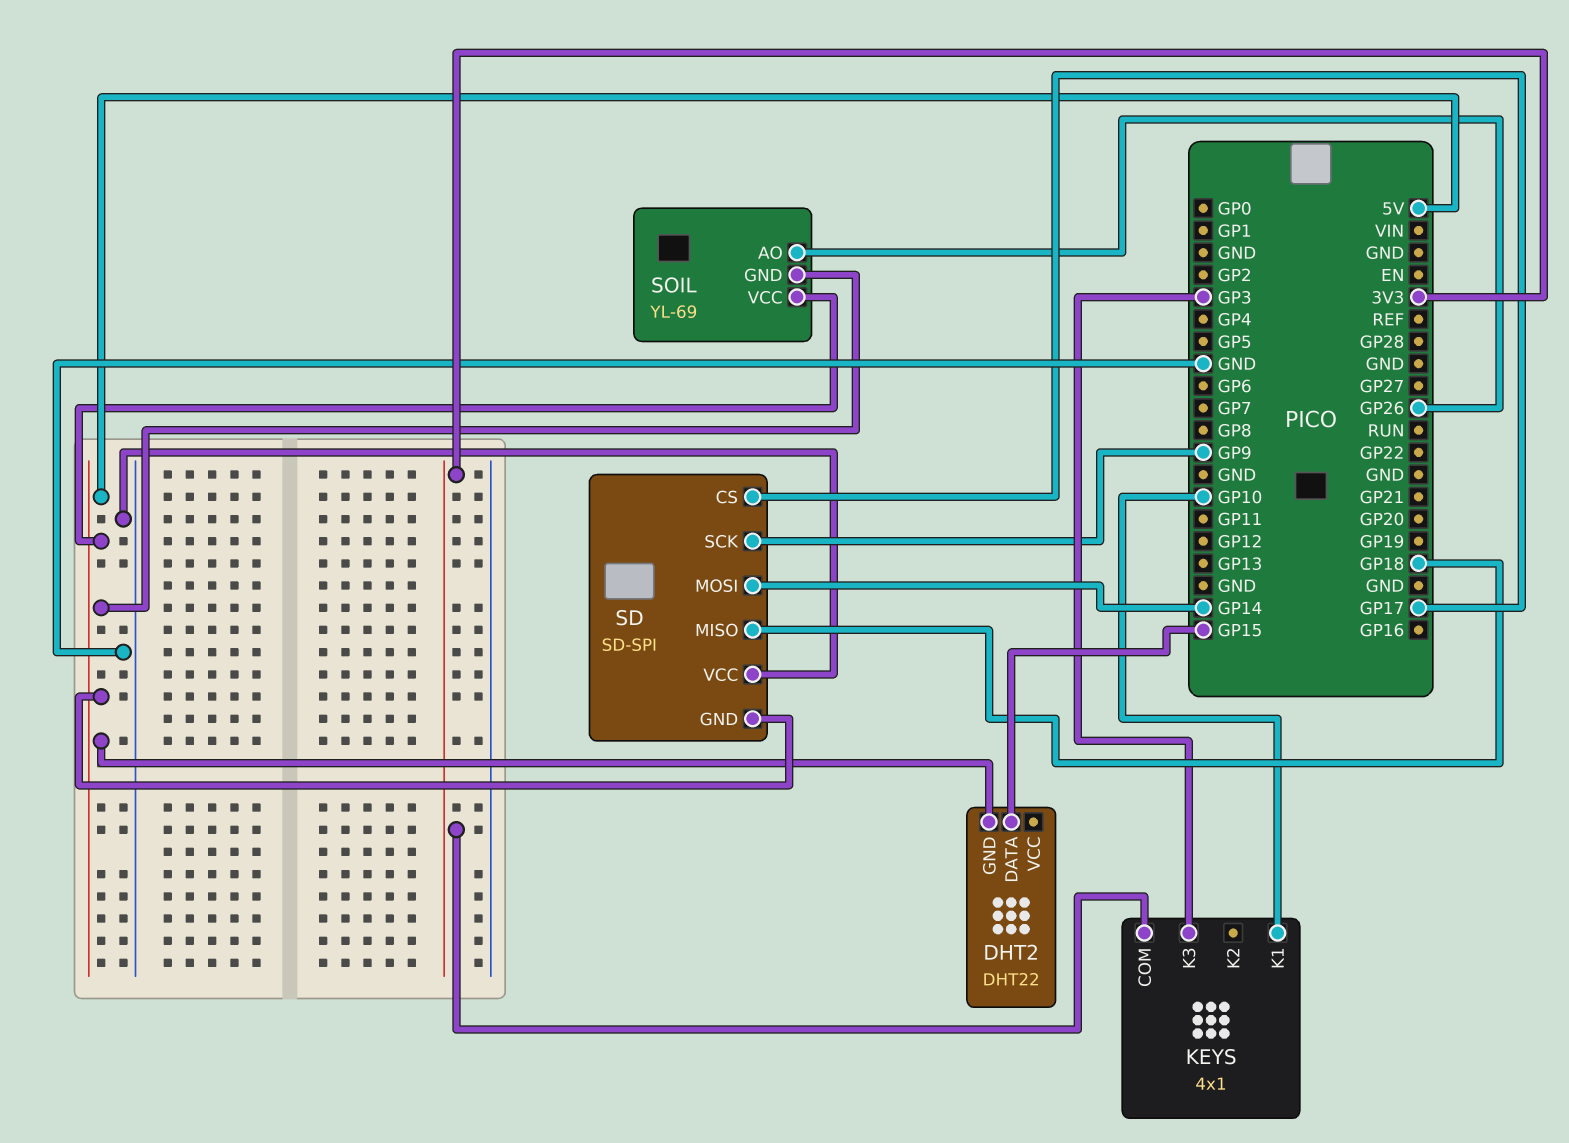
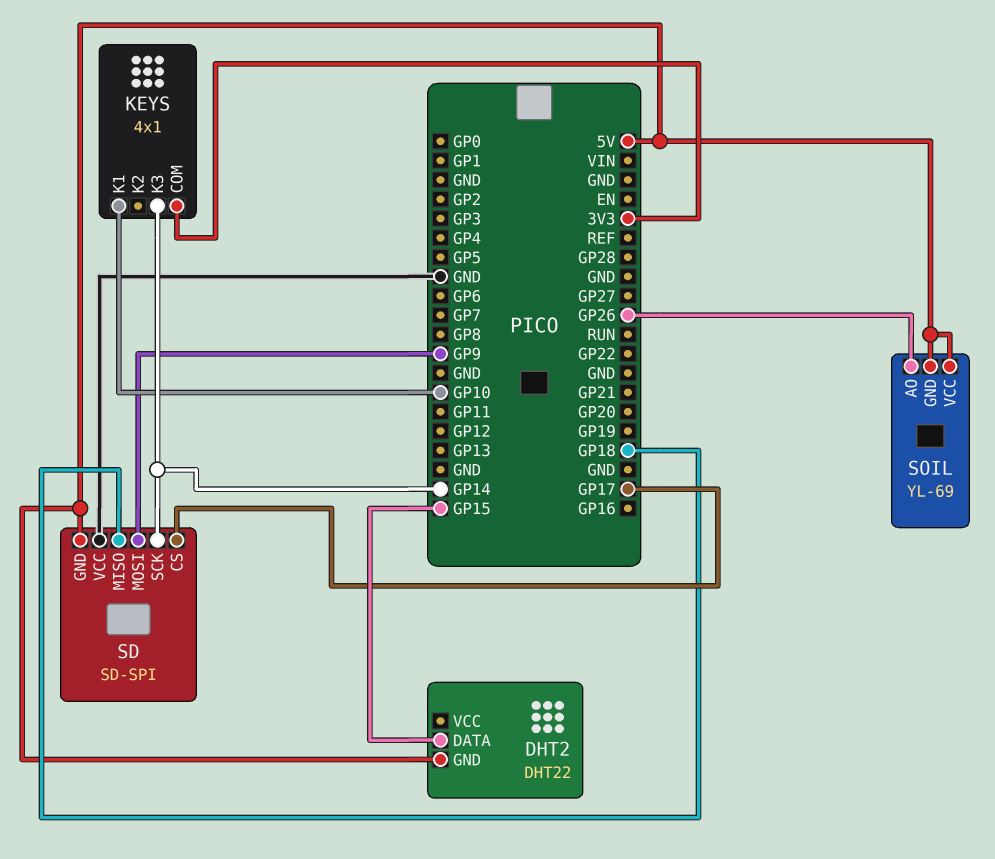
KEYS pin K3: GP3 -> GP14
SD pin MOSI: GP14 -> GP9
SD pin SCK: GP9 -> GP14

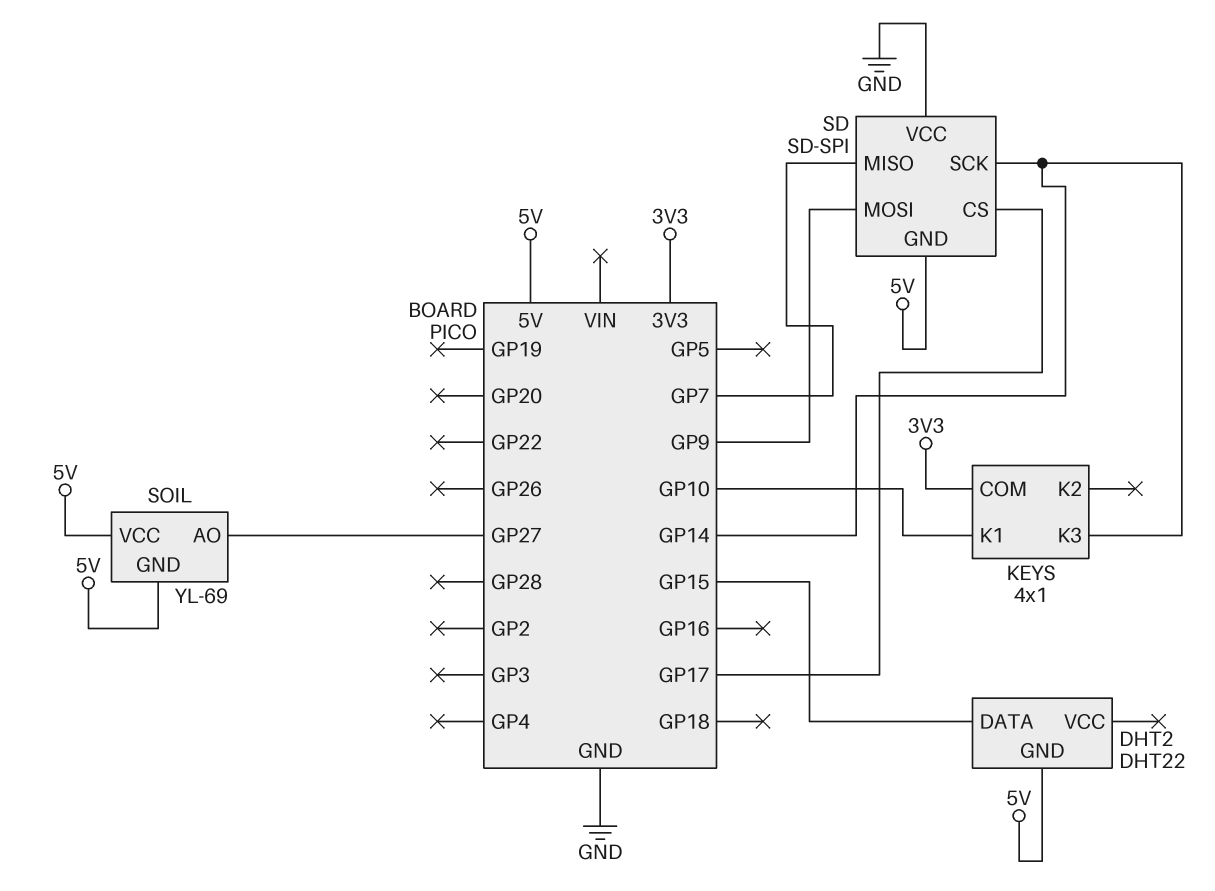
SD pin MISO: GP18 -> GP7
SOIL pin AO: GP26 -> GP27

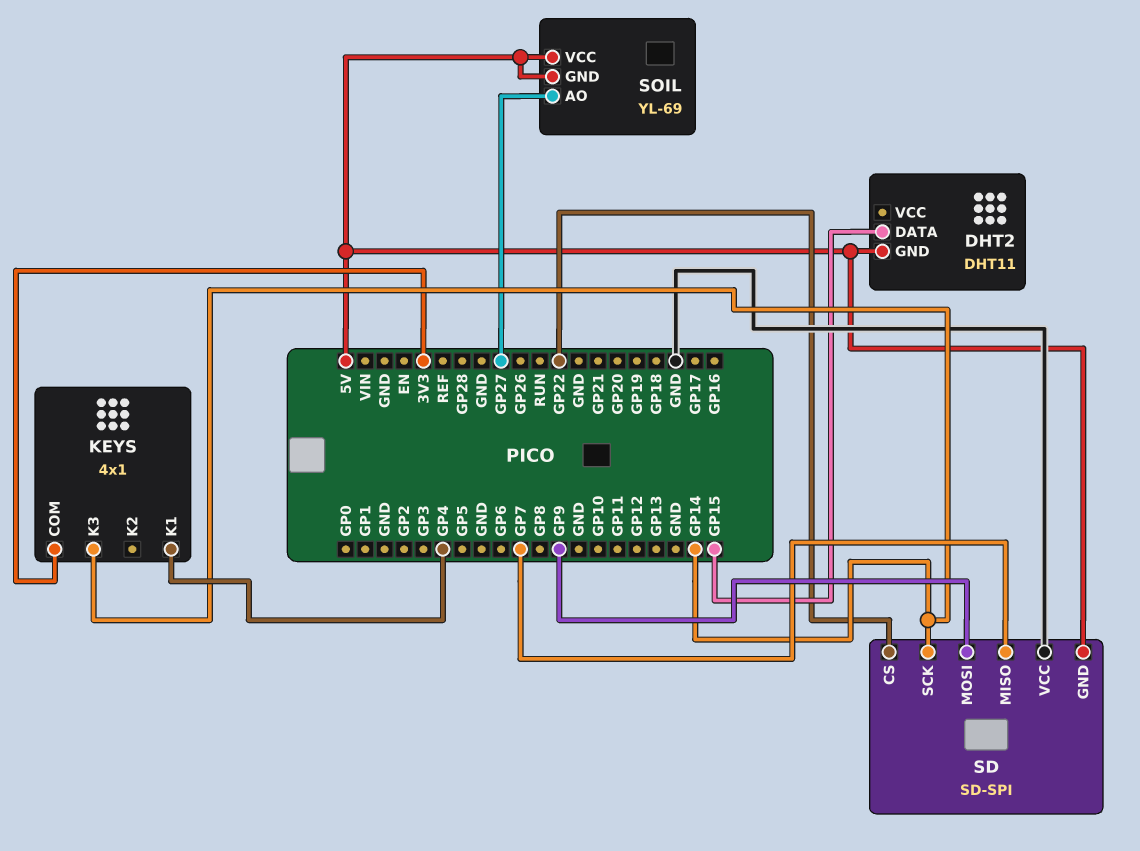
DHT2: DHT22 -> DHT11
KEYS pin K1: GP10 -> GP4
SD pin CS: GP17 -> GP22

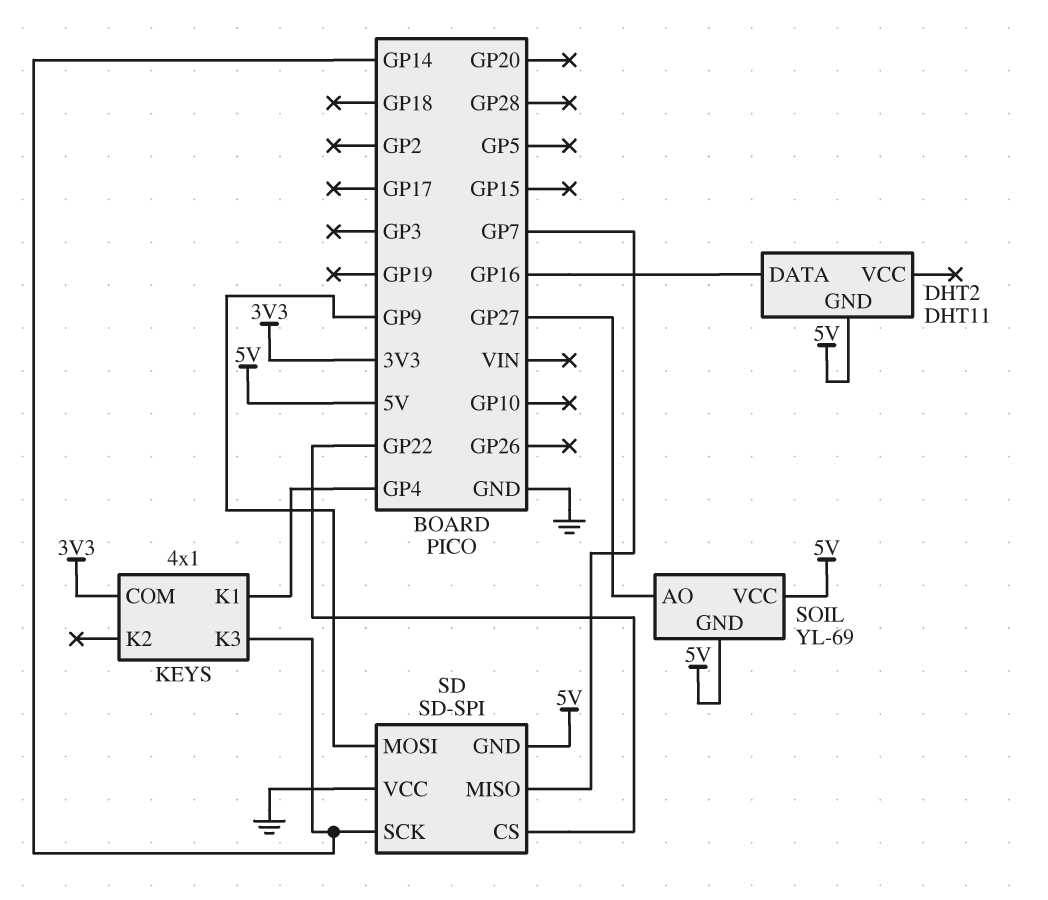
DHT2 pin DATA: GP15 -> GP16

